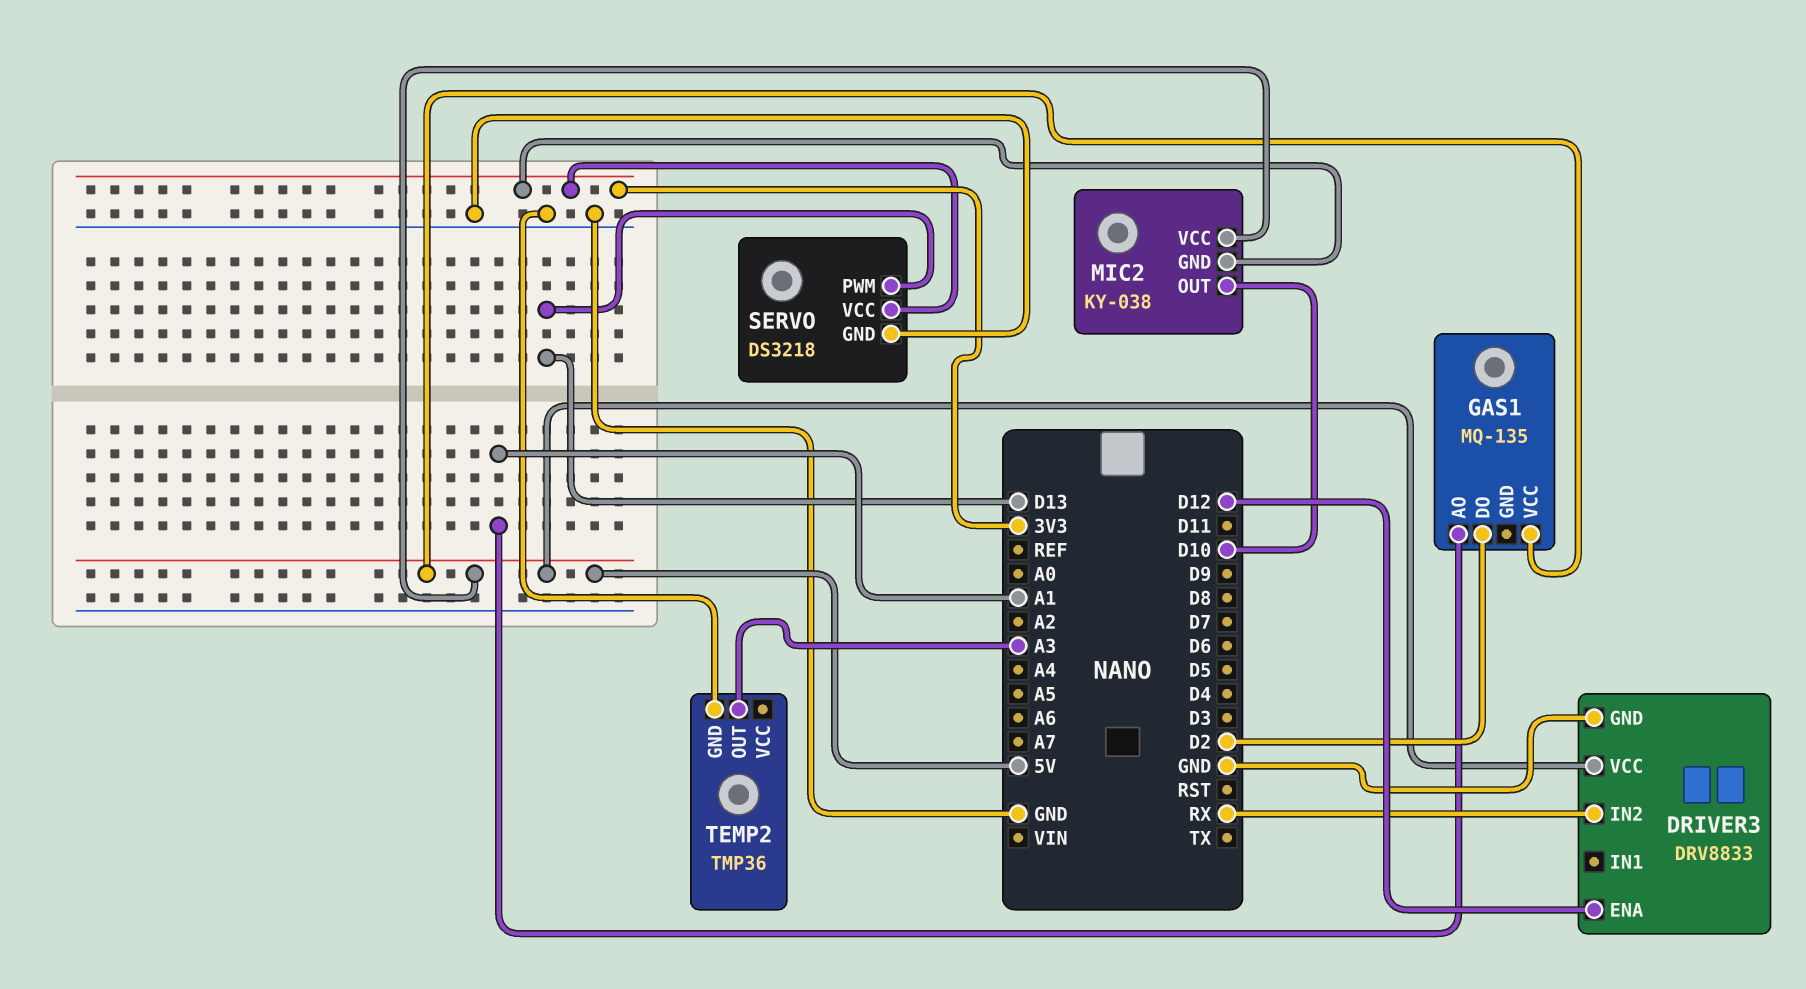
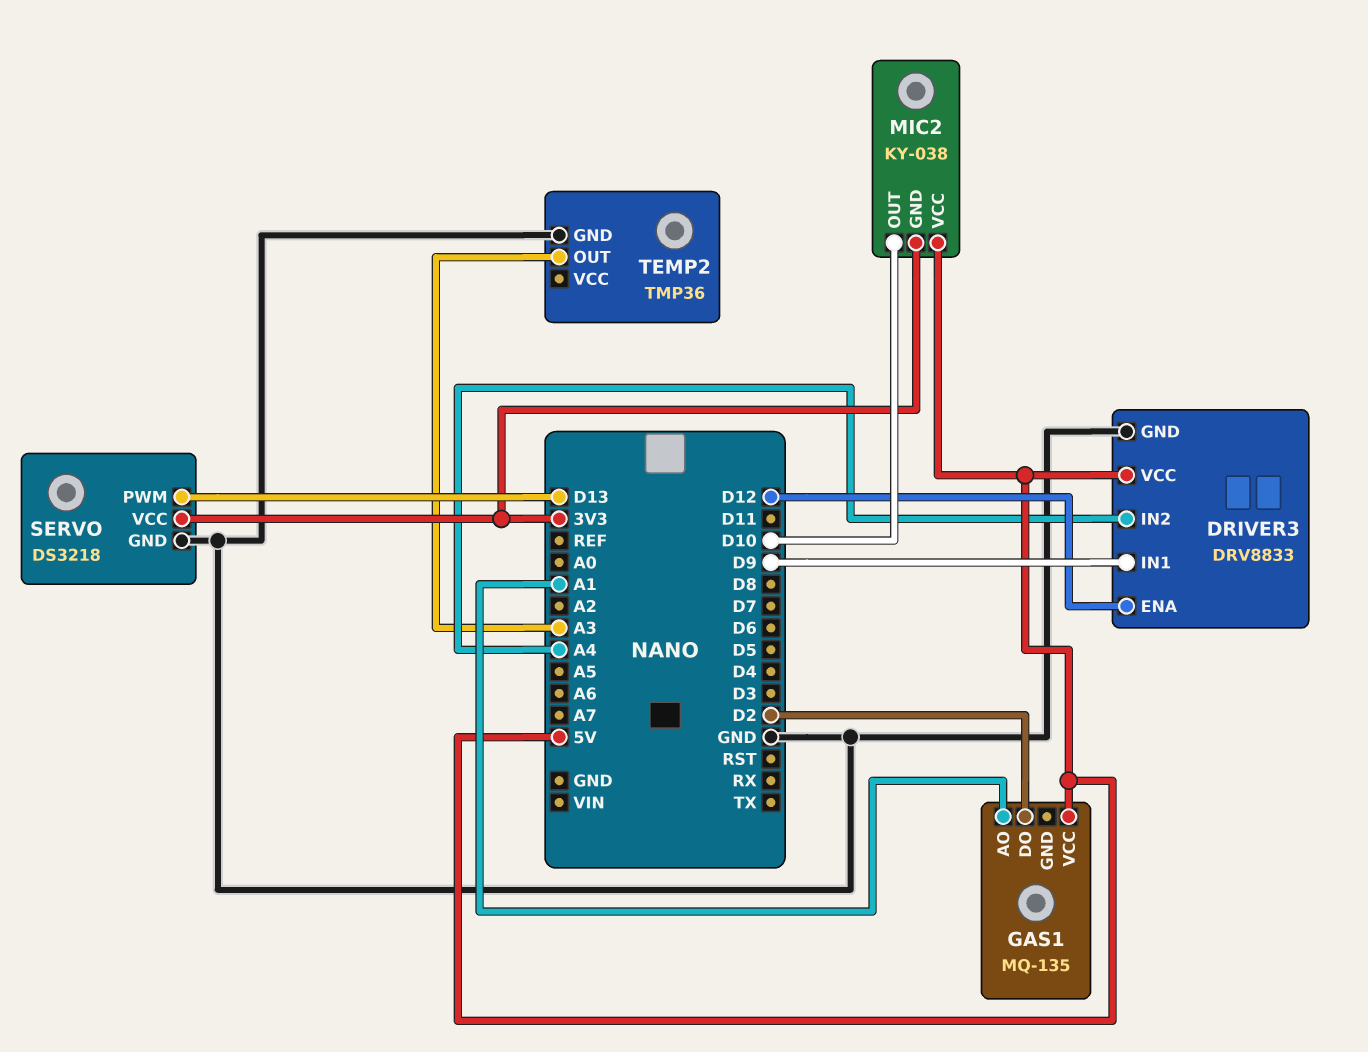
DRIVER3 pin IN1: none -> D9
DRIVER3 pin IN2: RX -> A4

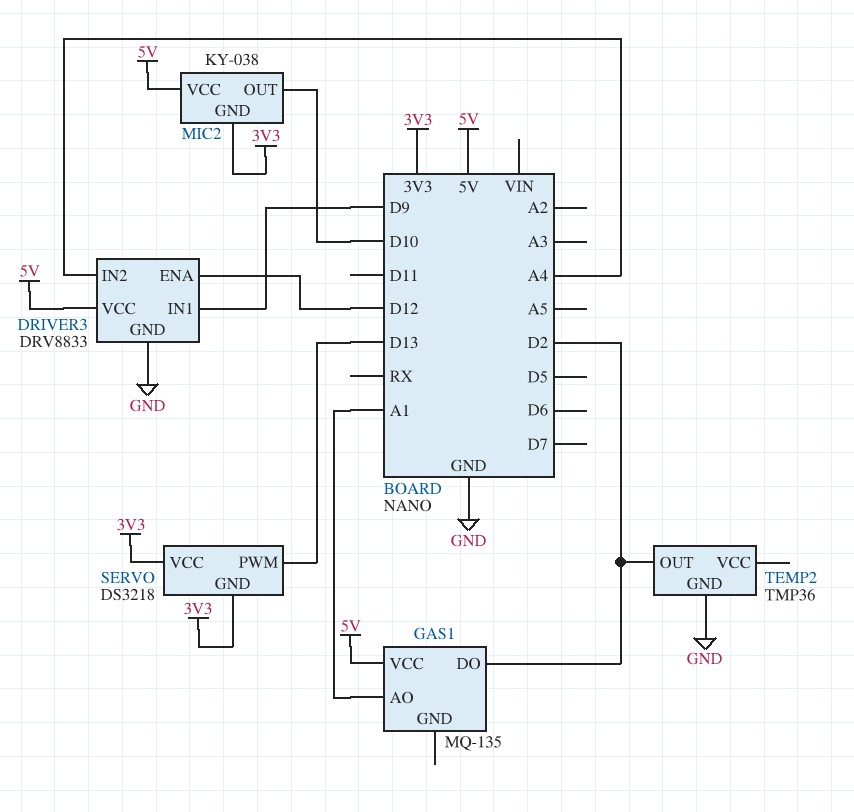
SERVO pin GND: GND -> 3V3
TEMP2 pin OUT: A3 -> D2

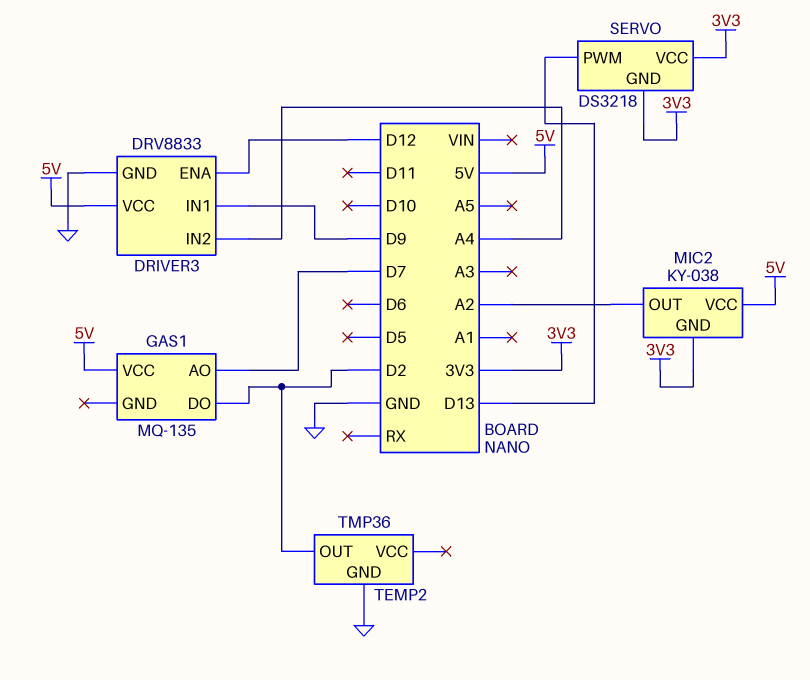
GAS1 pin AO: A1 -> D7
MIC2 pin OUT: D10 -> A2

